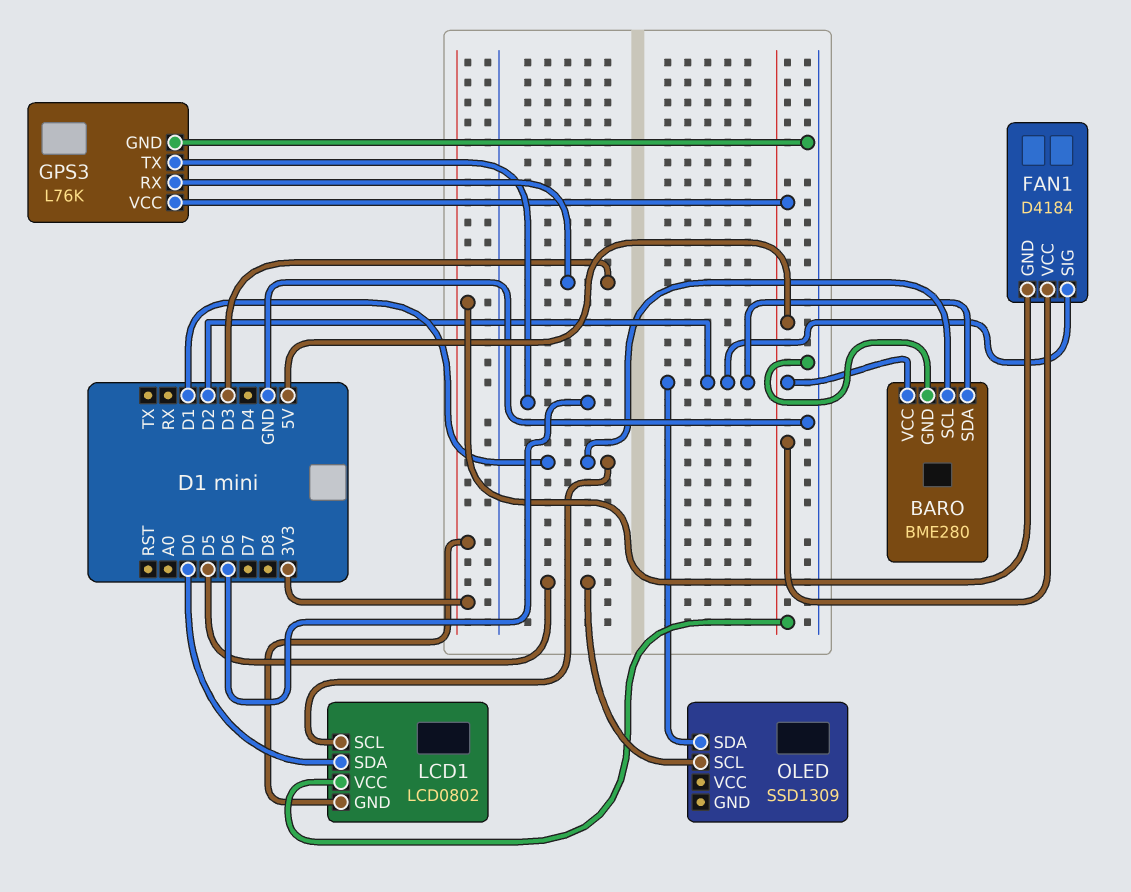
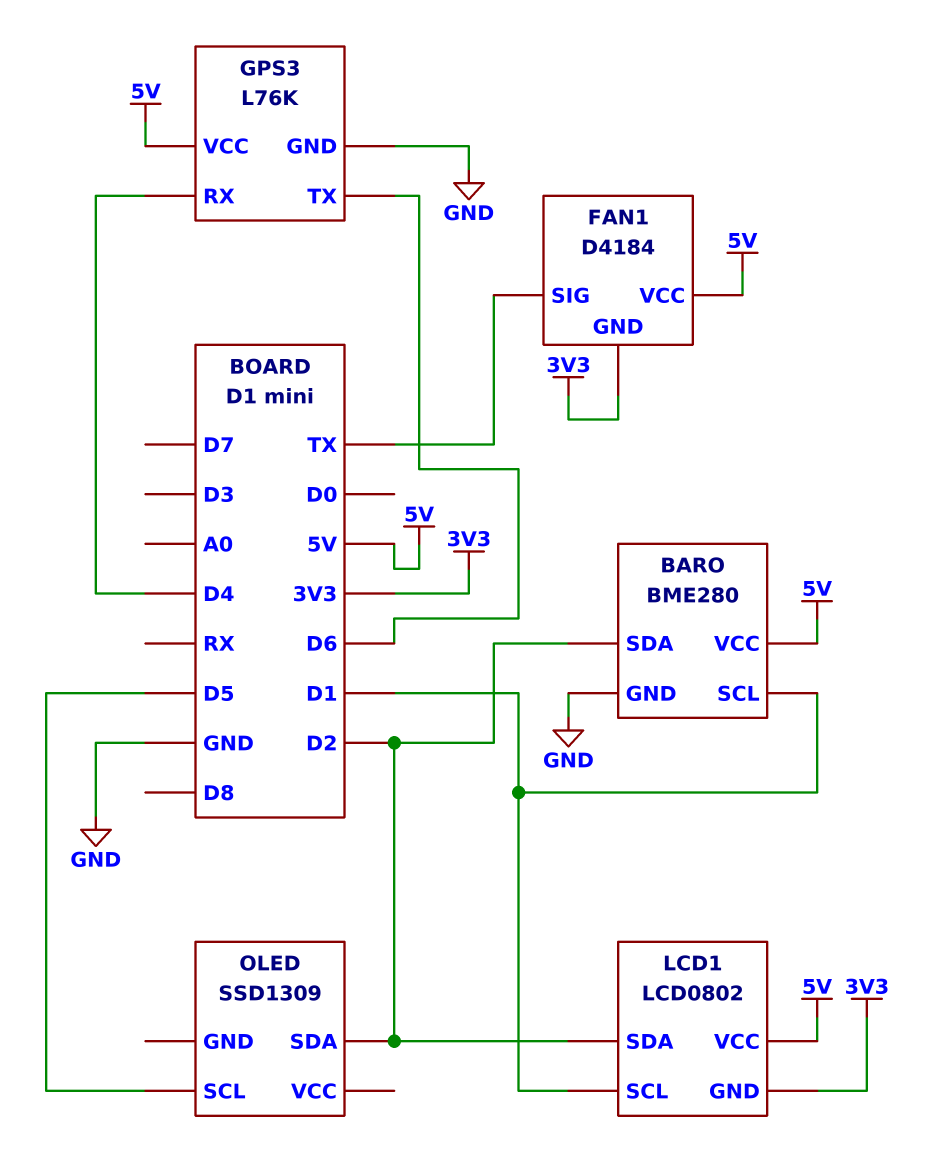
FAN1 pin SIG: D2 -> TX
GPS3 pin RX: D3 -> D4
LCD1 pin SDA: D0 -> D2

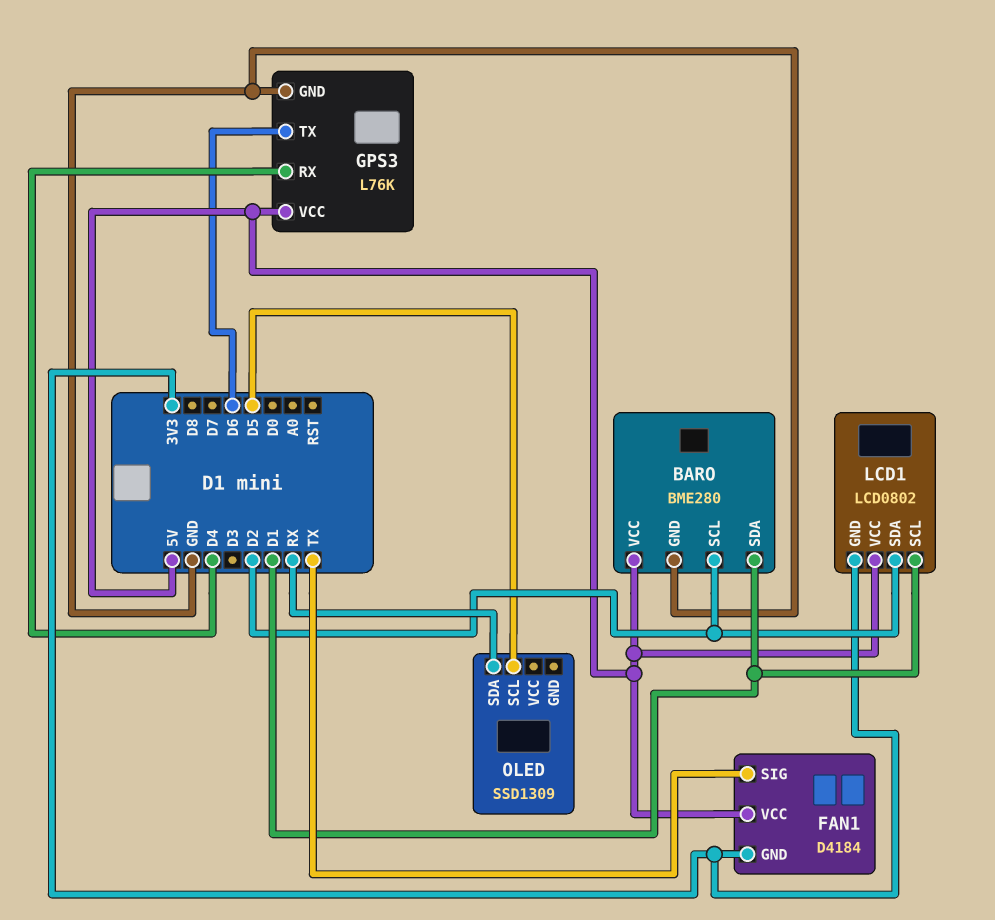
BARO pin SCL: D1 -> D2
BARO pin SDA: D2 -> D1
OLED pin SDA: D2 -> RX

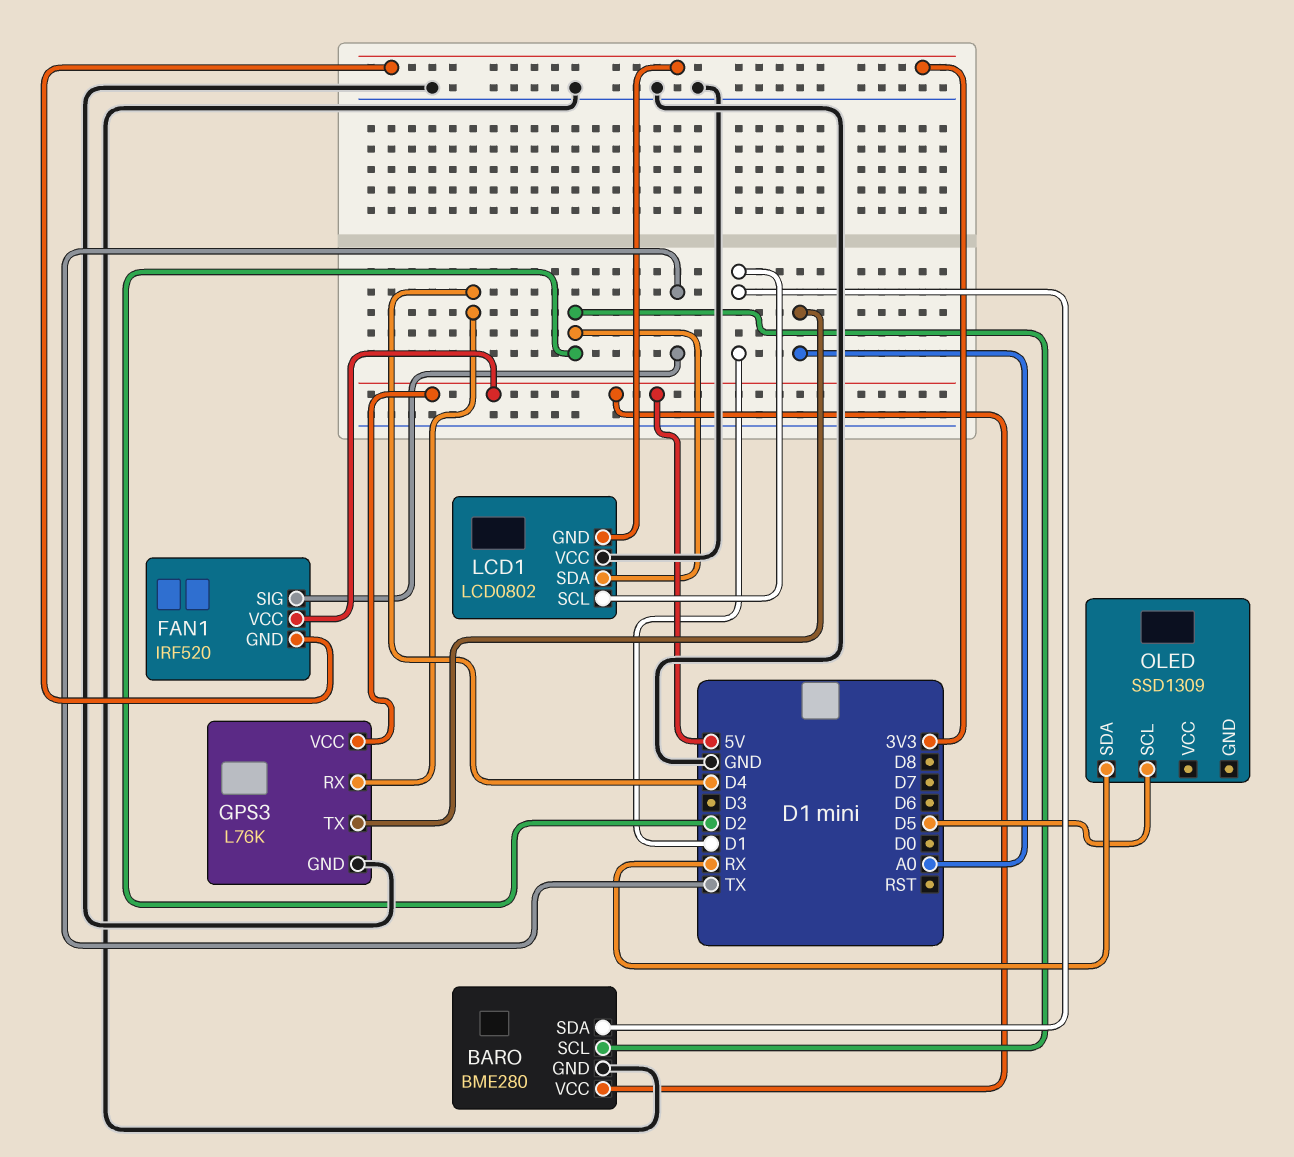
FAN1: D4184 -> IRF520
GPS3 pin TX: D6 -> A0
LCD1 pin VCC: 5V -> GND

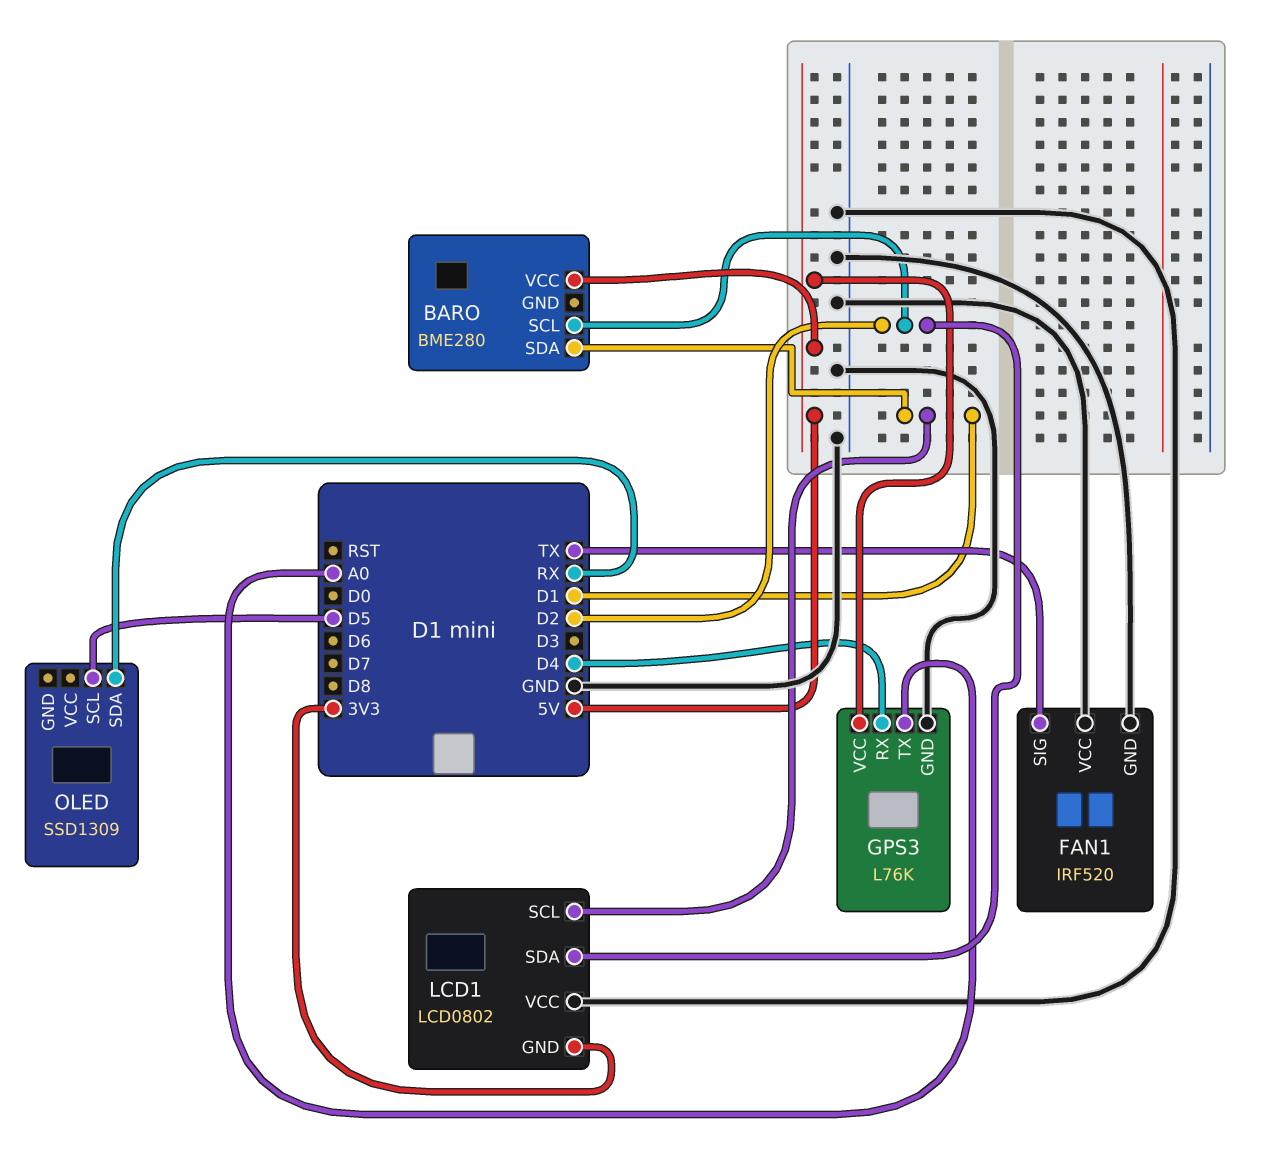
BARO pin GND: GND -> none
FAN1 pin GND: 3V3 -> GND
FAN1 pin VCC: 5V -> GND

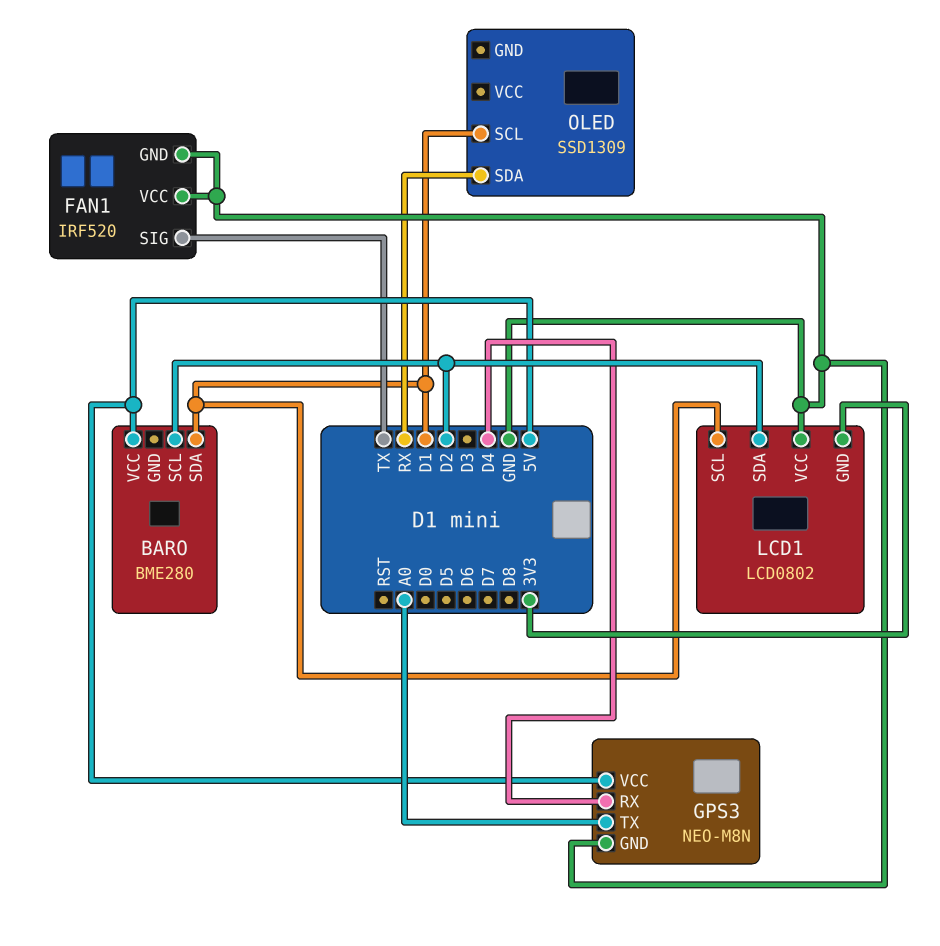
GPS3: L76K -> NEO-M8N
OLED pin SCL: D5 -> D1

